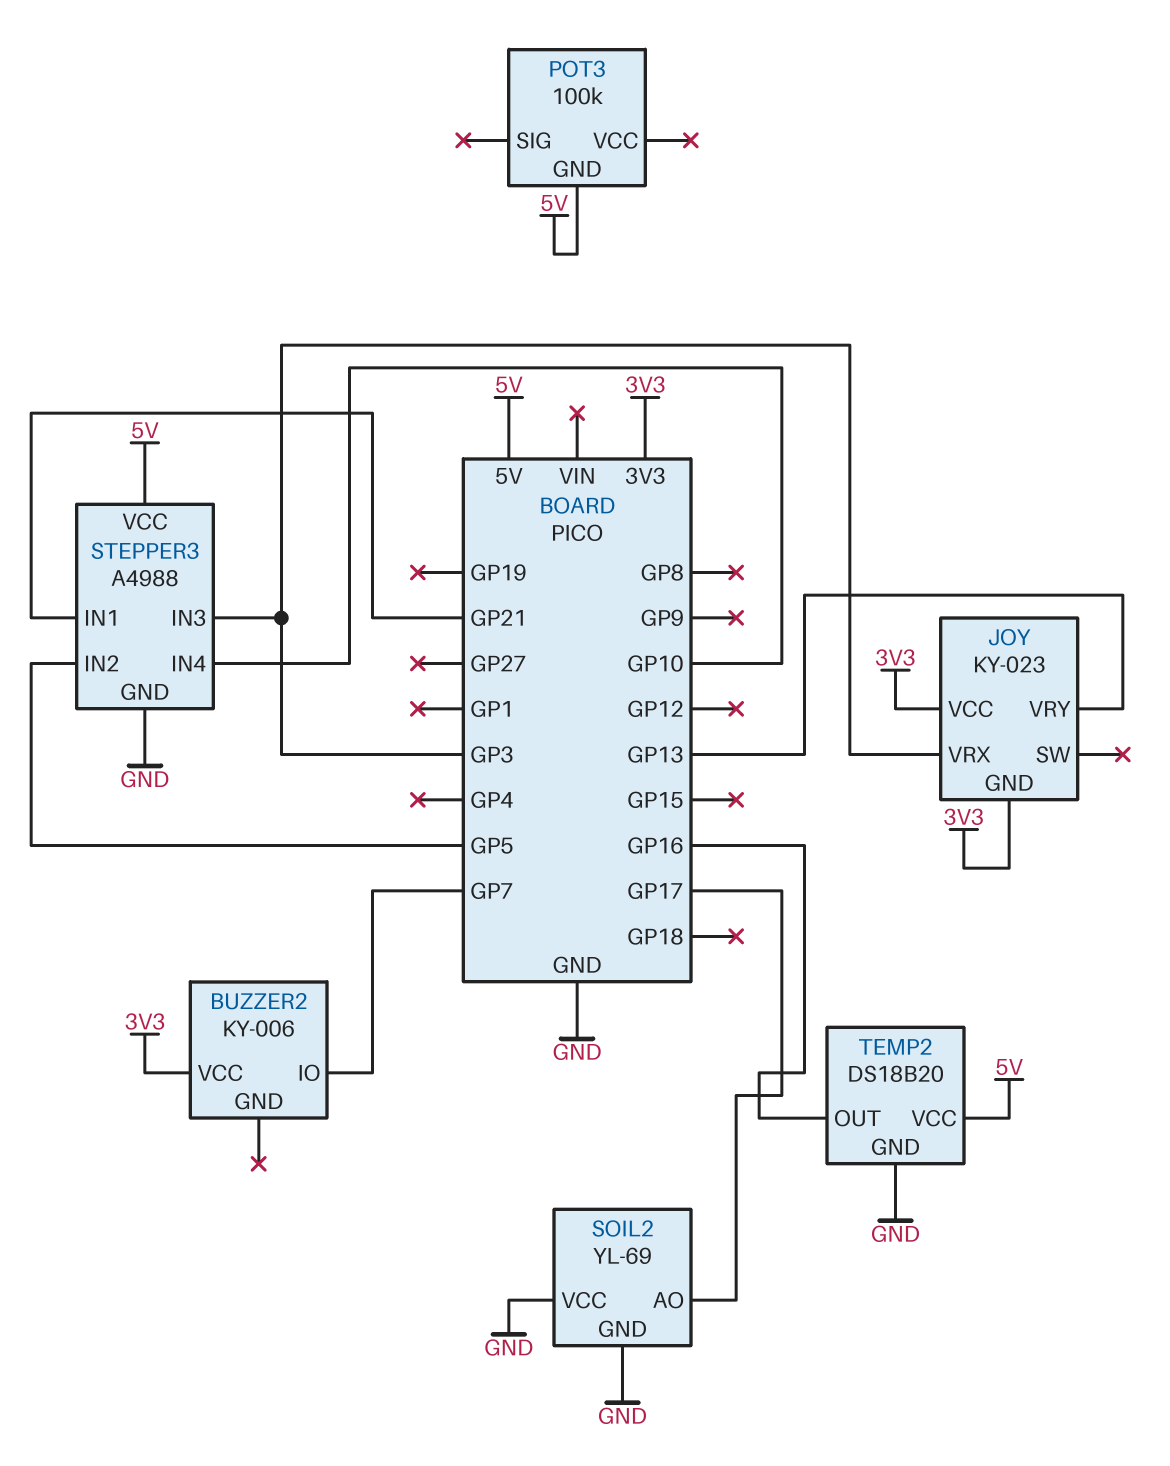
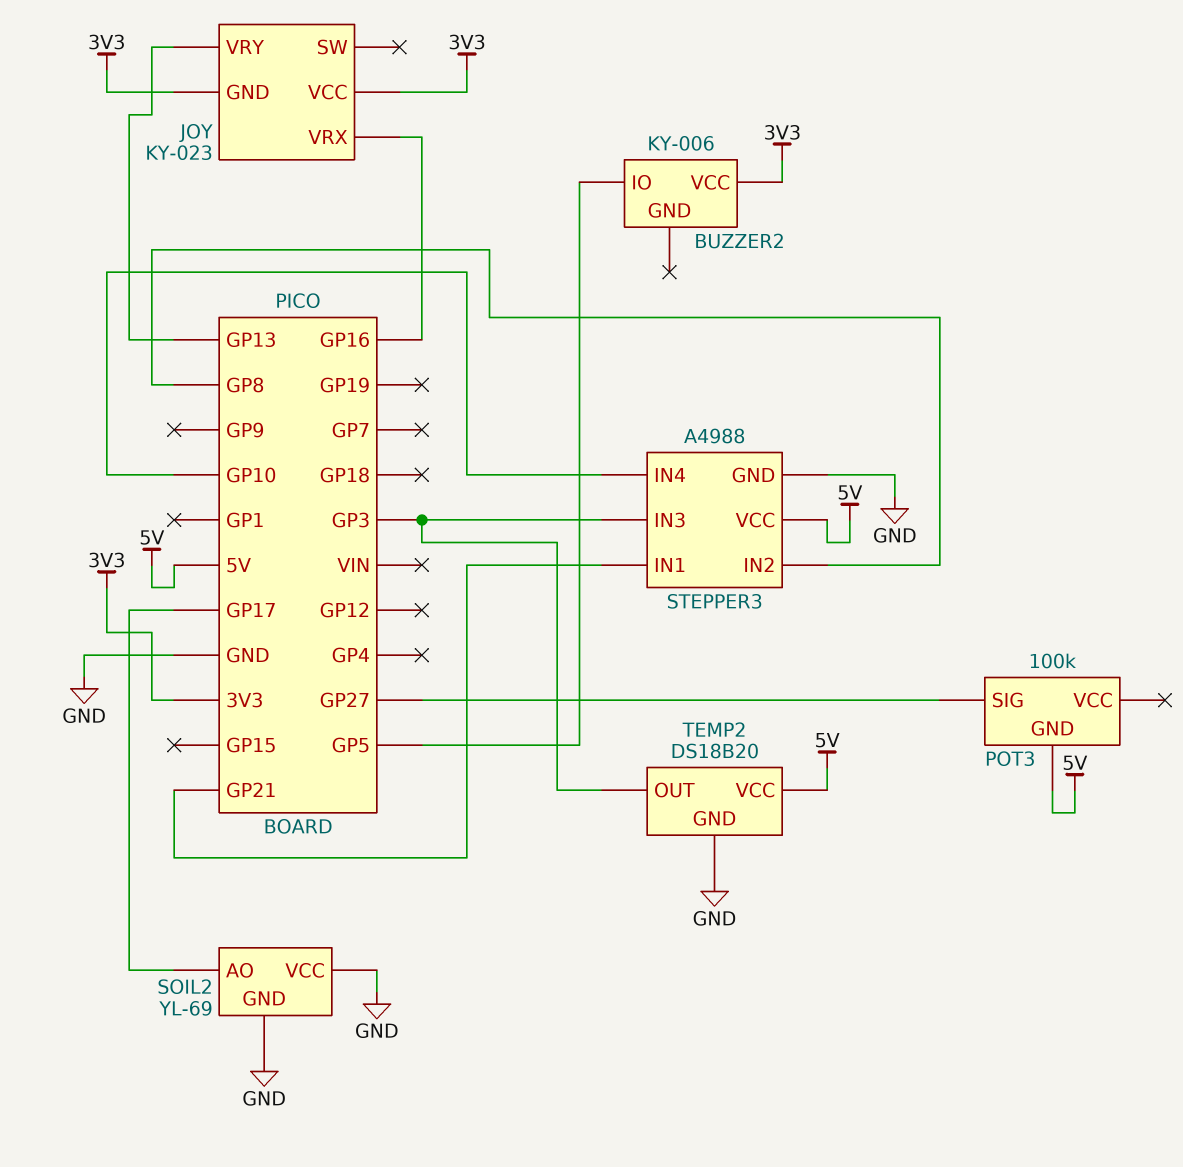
BUZZER2 pin IO: GP7 -> GP5
JOY pin VRX: GP3 -> GP16
POT3 pin SIG: none -> GP27
STEPPER3 pin IN2: GP5 -> GP8
TEMP2 pin OUT: GP16 -> GP3

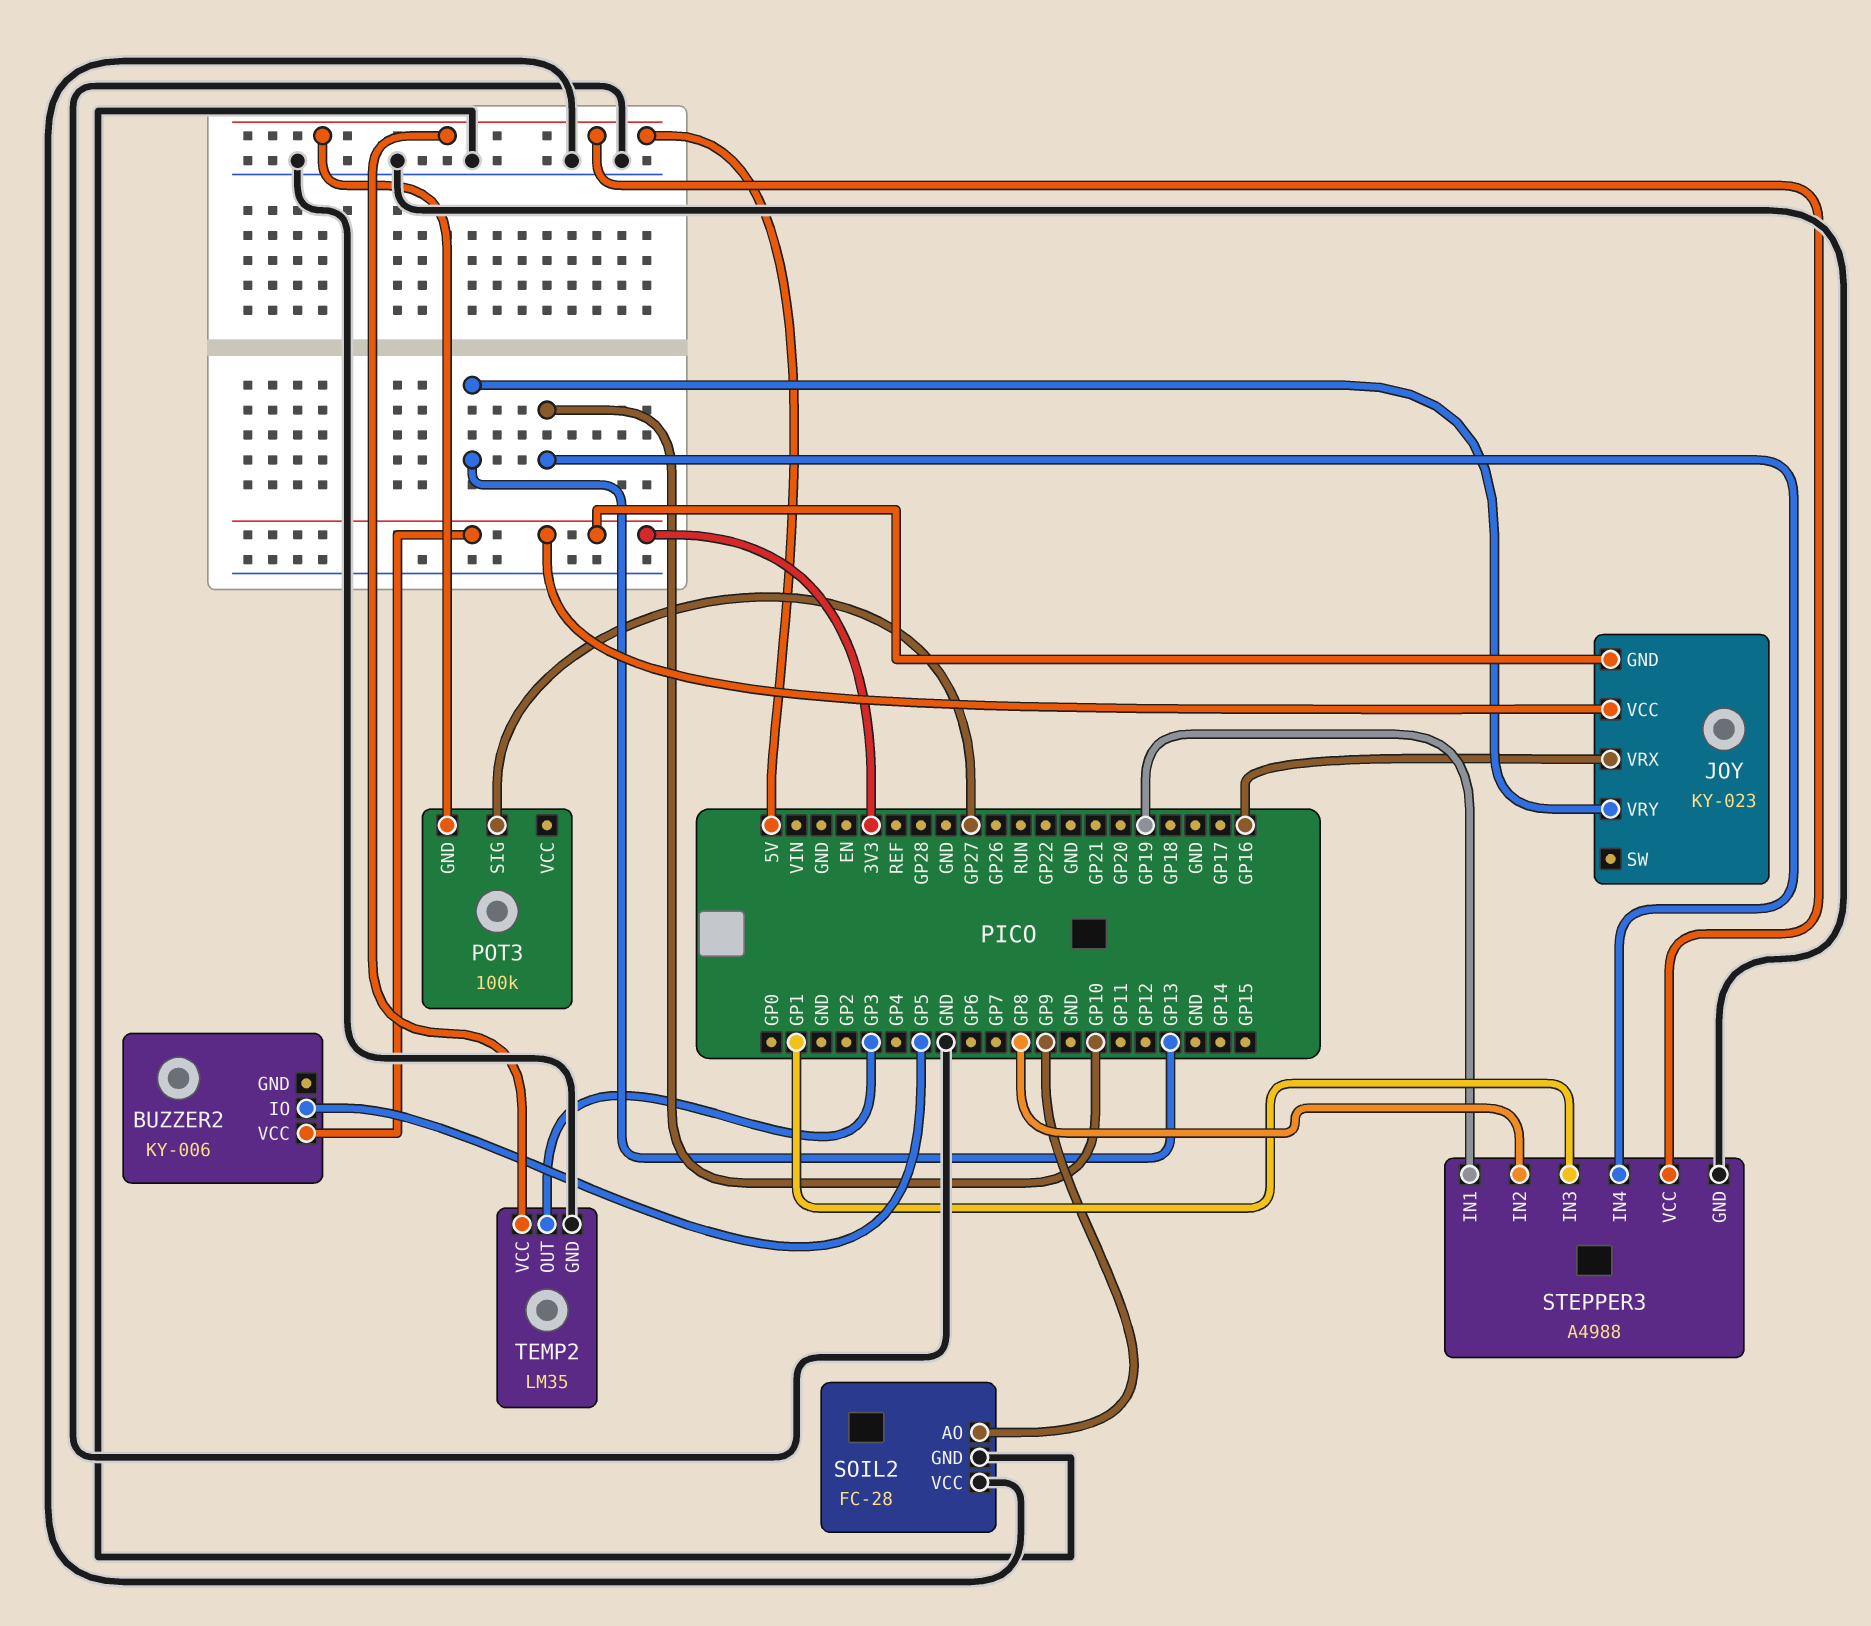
SOIL2: YL-69 -> FC-28
SOIL2 pin AO: GP17 -> GP9
STEPPER3 pin IN1: GP21 -> GP19
STEPPER3 pin IN3: GP3 -> GP1
TEMP2: DS18B20 -> LM35

